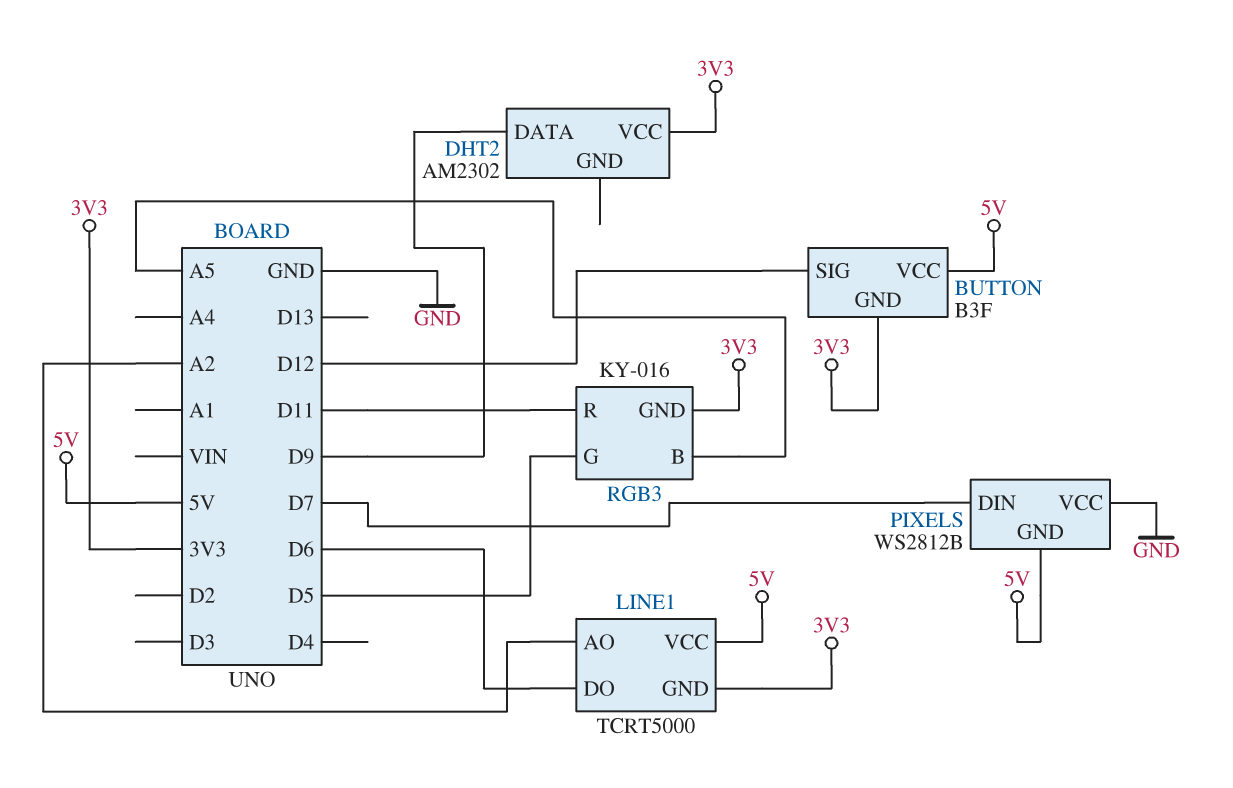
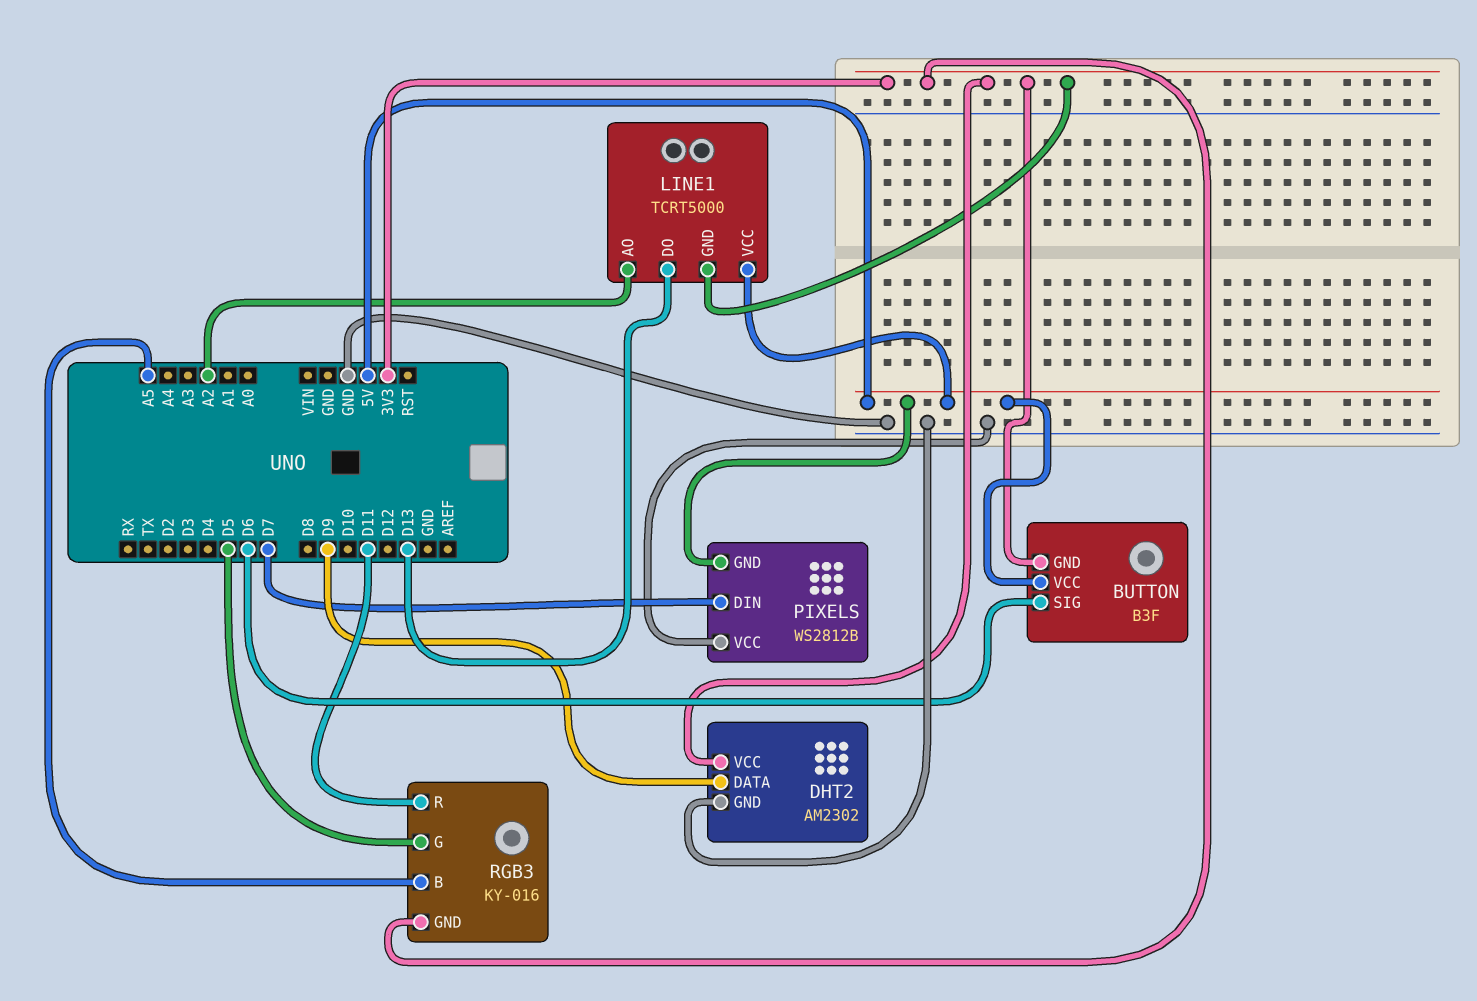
BUTTON pin SIG: D12 -> D6
DHT2 pin GND: none -> GND
LINE1 pin DO: D6 -> D13

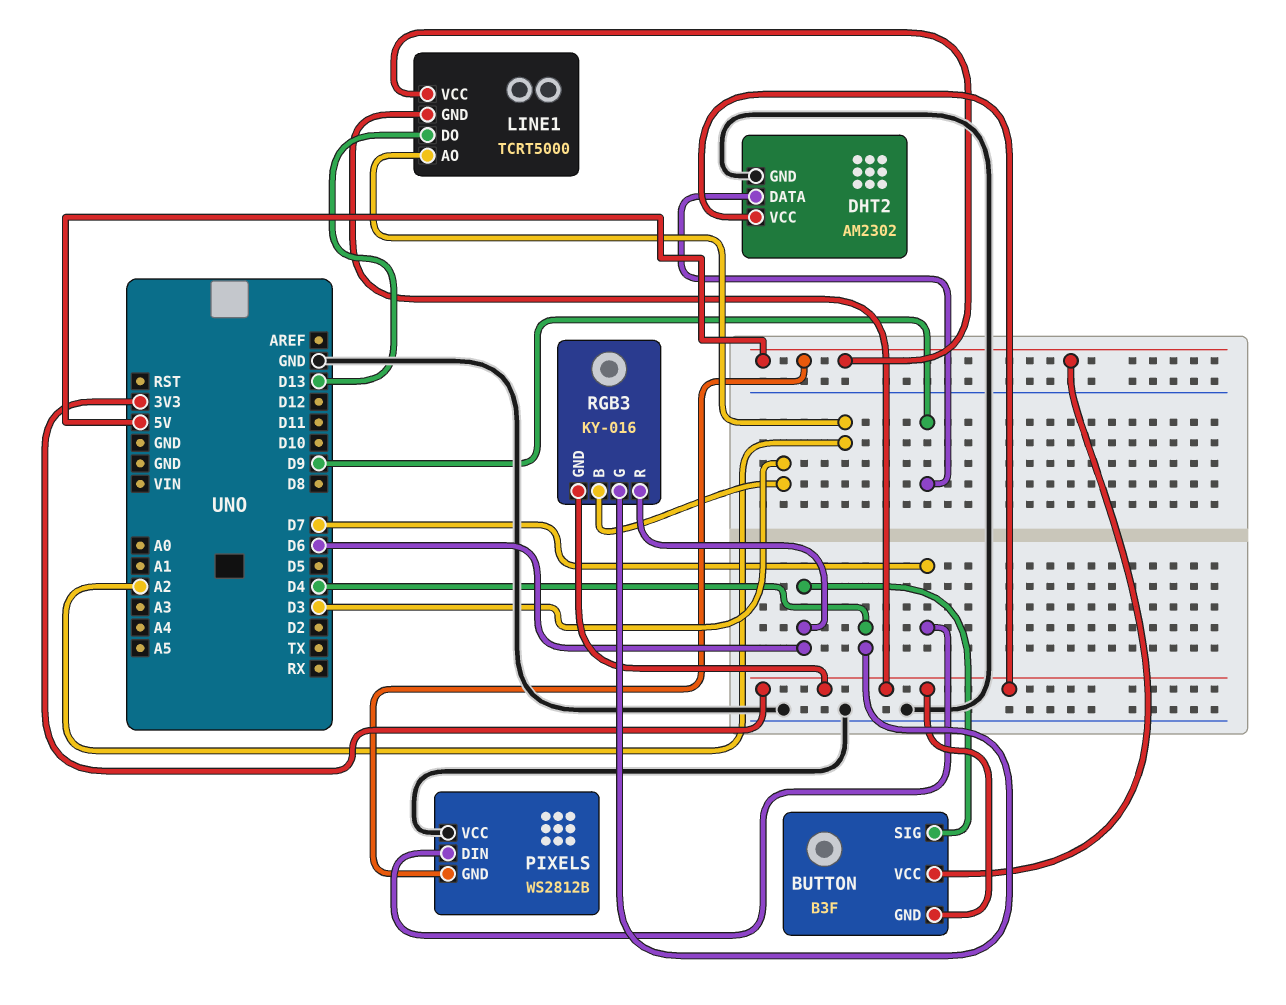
RGB3 pin B: A5 -> D3
RGB3 pin G: D5 -> D4
RGB3 pin R: D11 -> D6

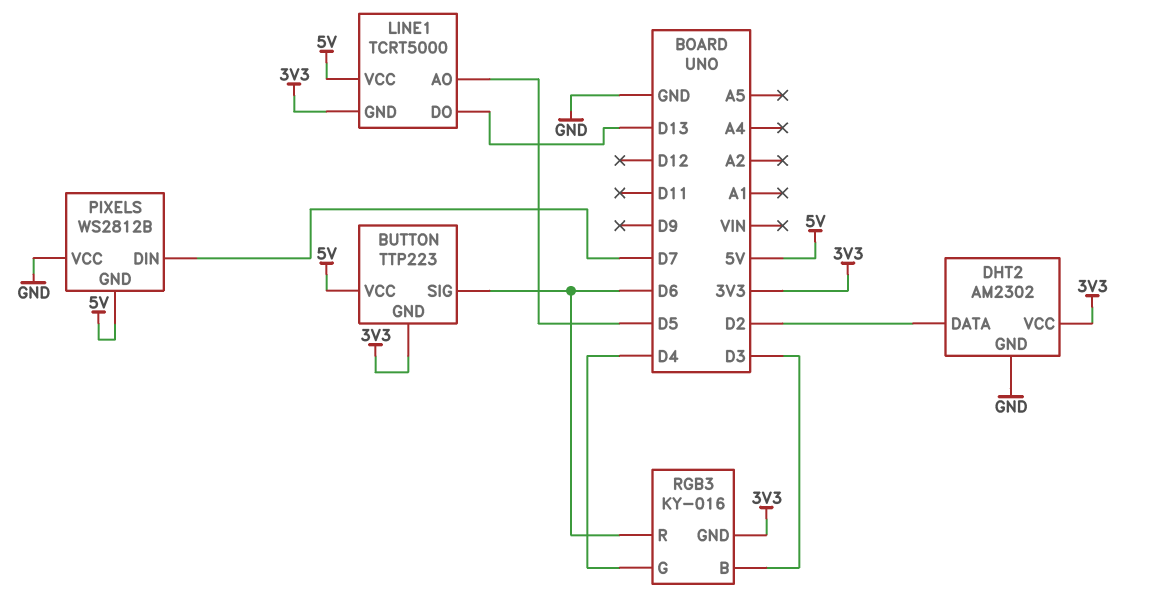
BUTTON: B3F -> TTP223
DHT2 pin DATA: D9 -> D2
LINE1 pin AO: A2 -> D5

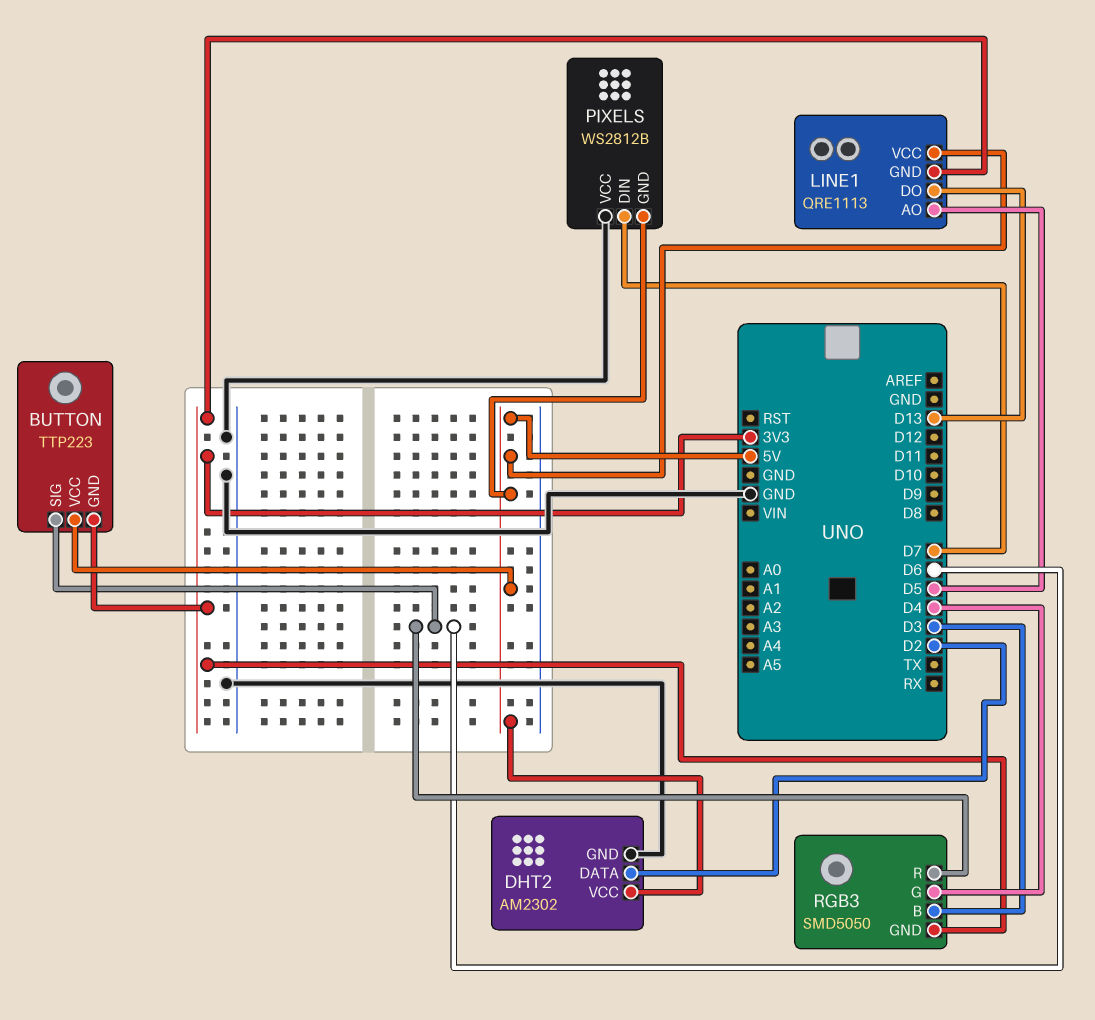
DHT2 pin VCC: 3V3 -> 5V
LINE1: TCRT5000 -> QRE1113
RGB3: KY-016 -> SMD5050

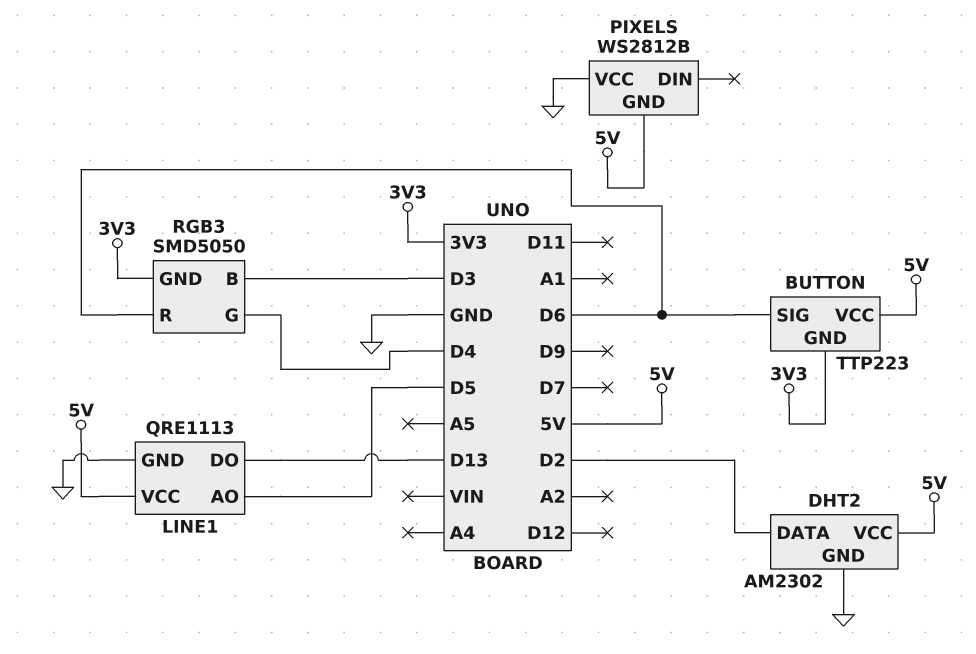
LINE1 pin GND: 3V3 -> GND
PIXELS pin DIN: D7 -> none

